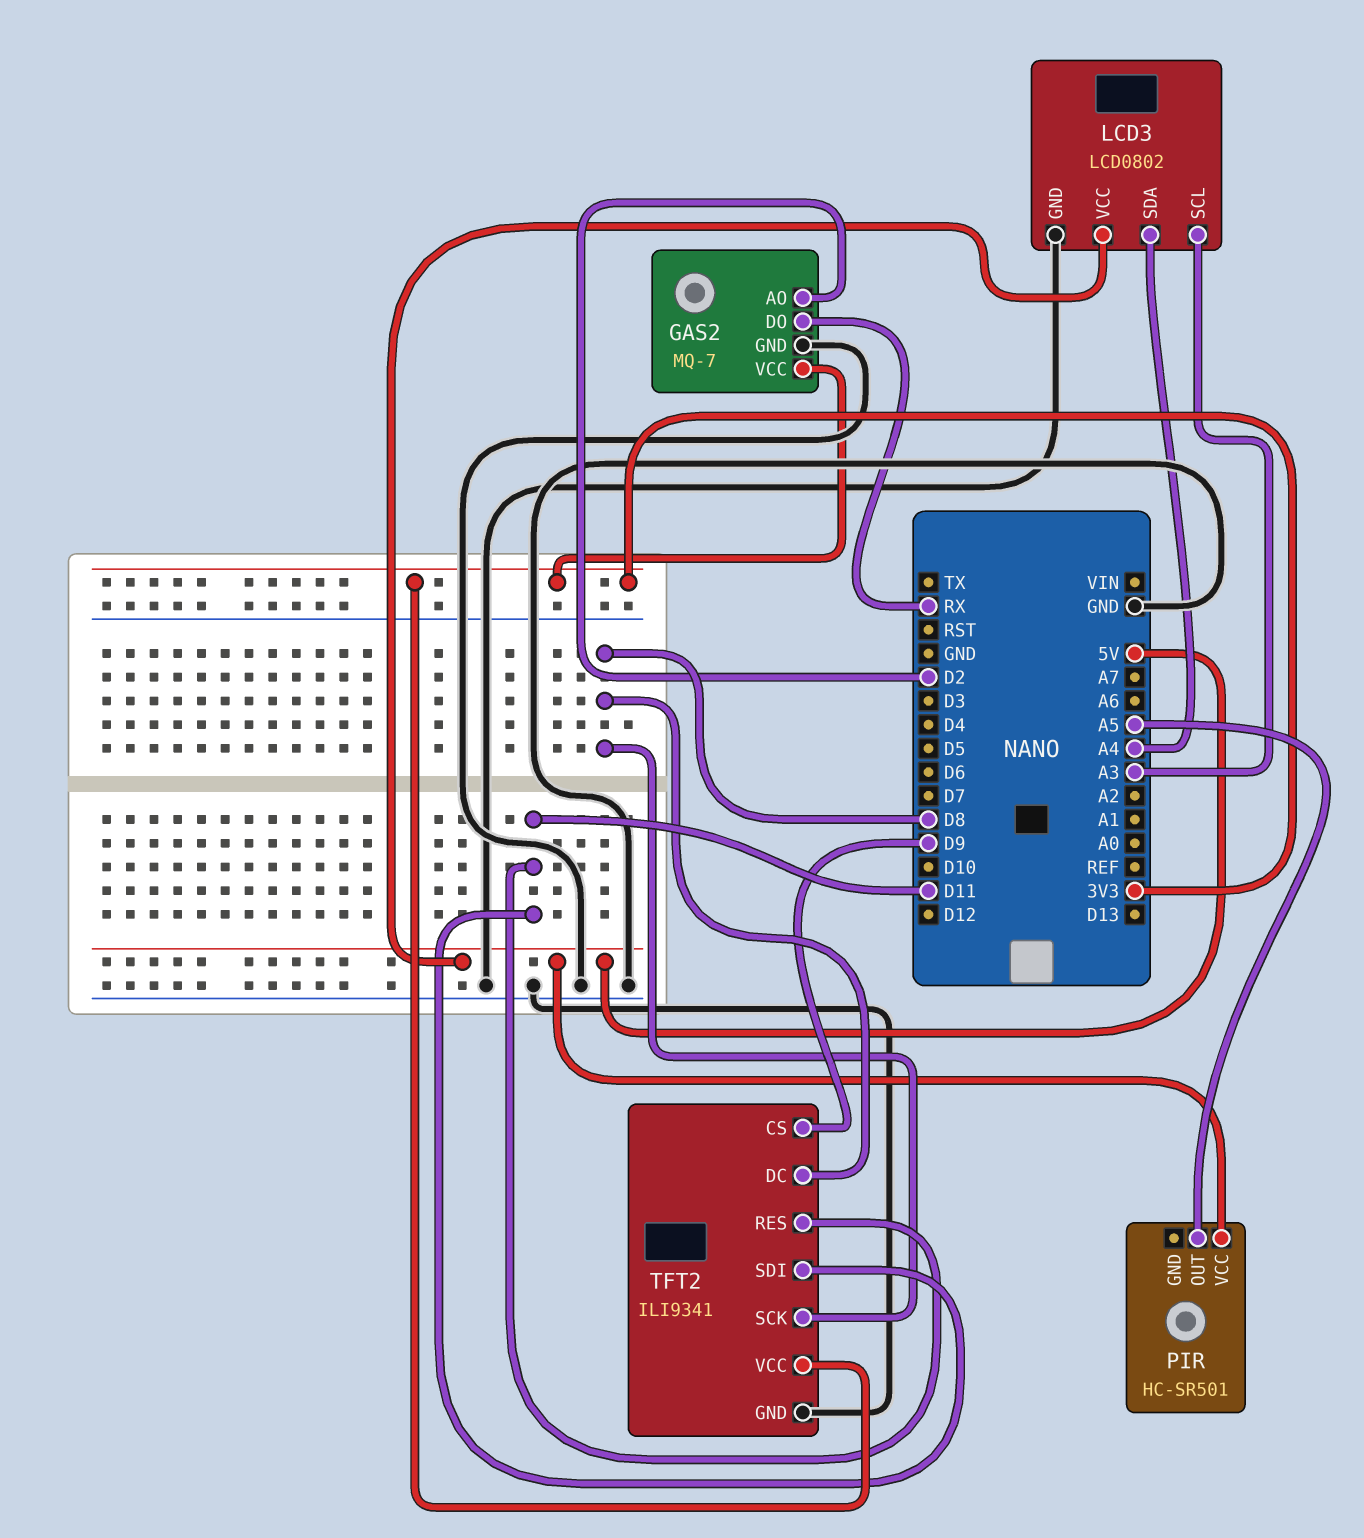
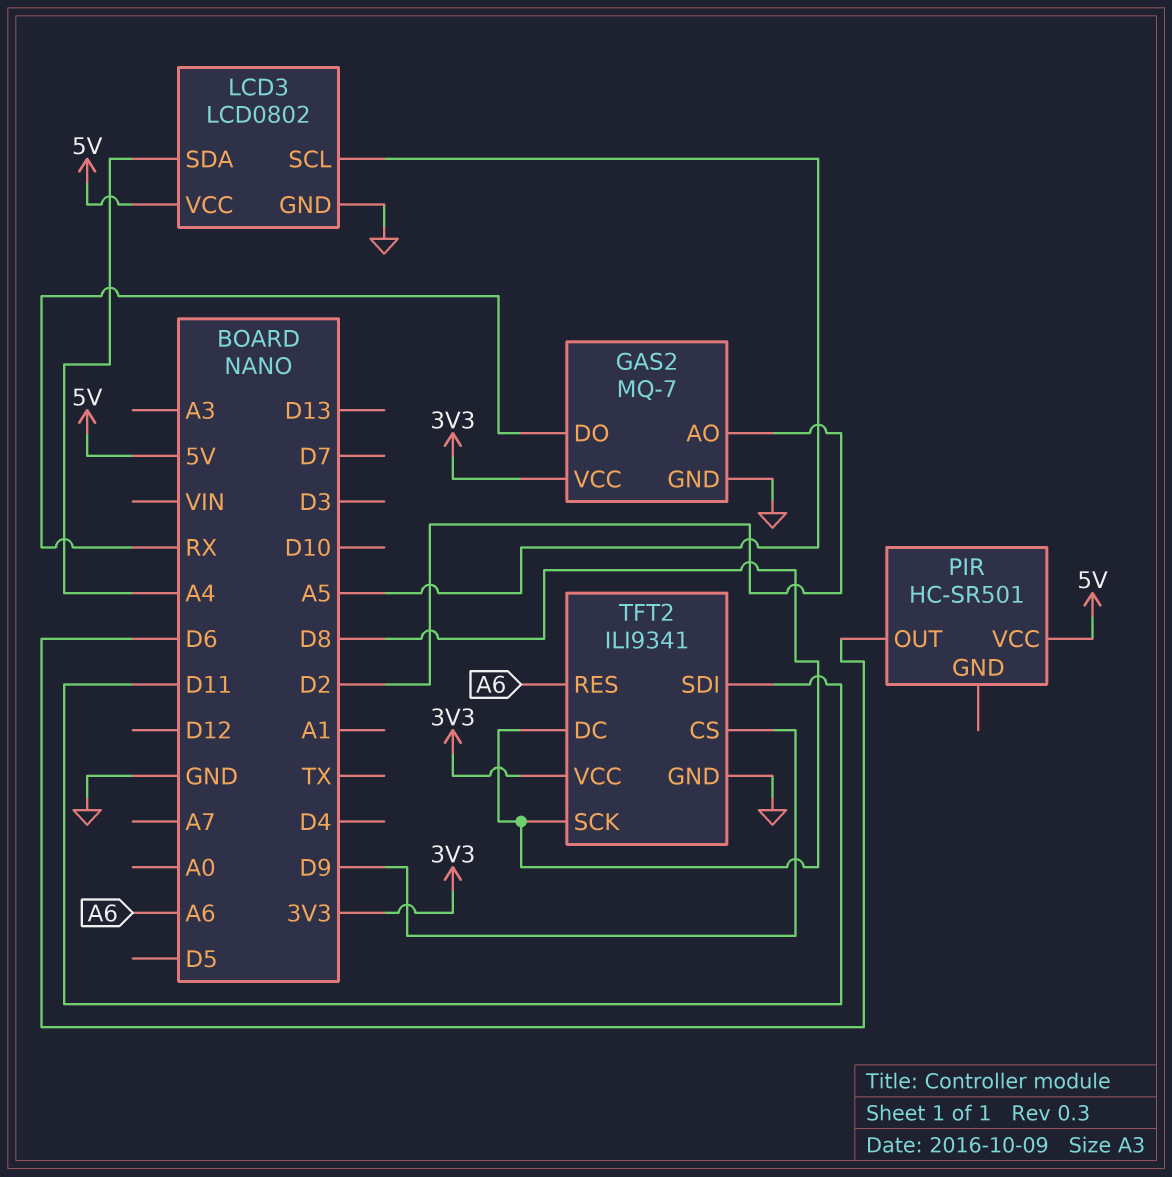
LCD3 pin SCL: A3 -> A5
PIR pin OUT: A5 -> D6
TFT2 pin RES: D11 -> A6

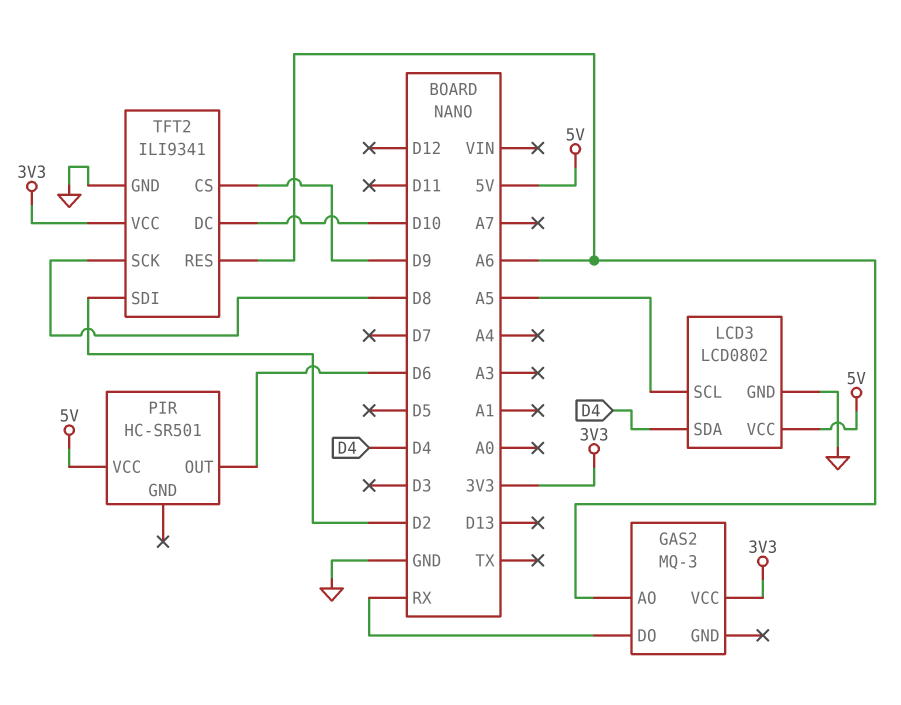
GAS2: MQ-7 -> MQ-3
GAS2 pin AO: D2 -> A6
GAS2 pin GND: GND -> none
LCD3 pin SDA: A4 -> D4
TFT2 pin DC: D8 -> D10
TFT2 pin SDI: D11 -> D2

